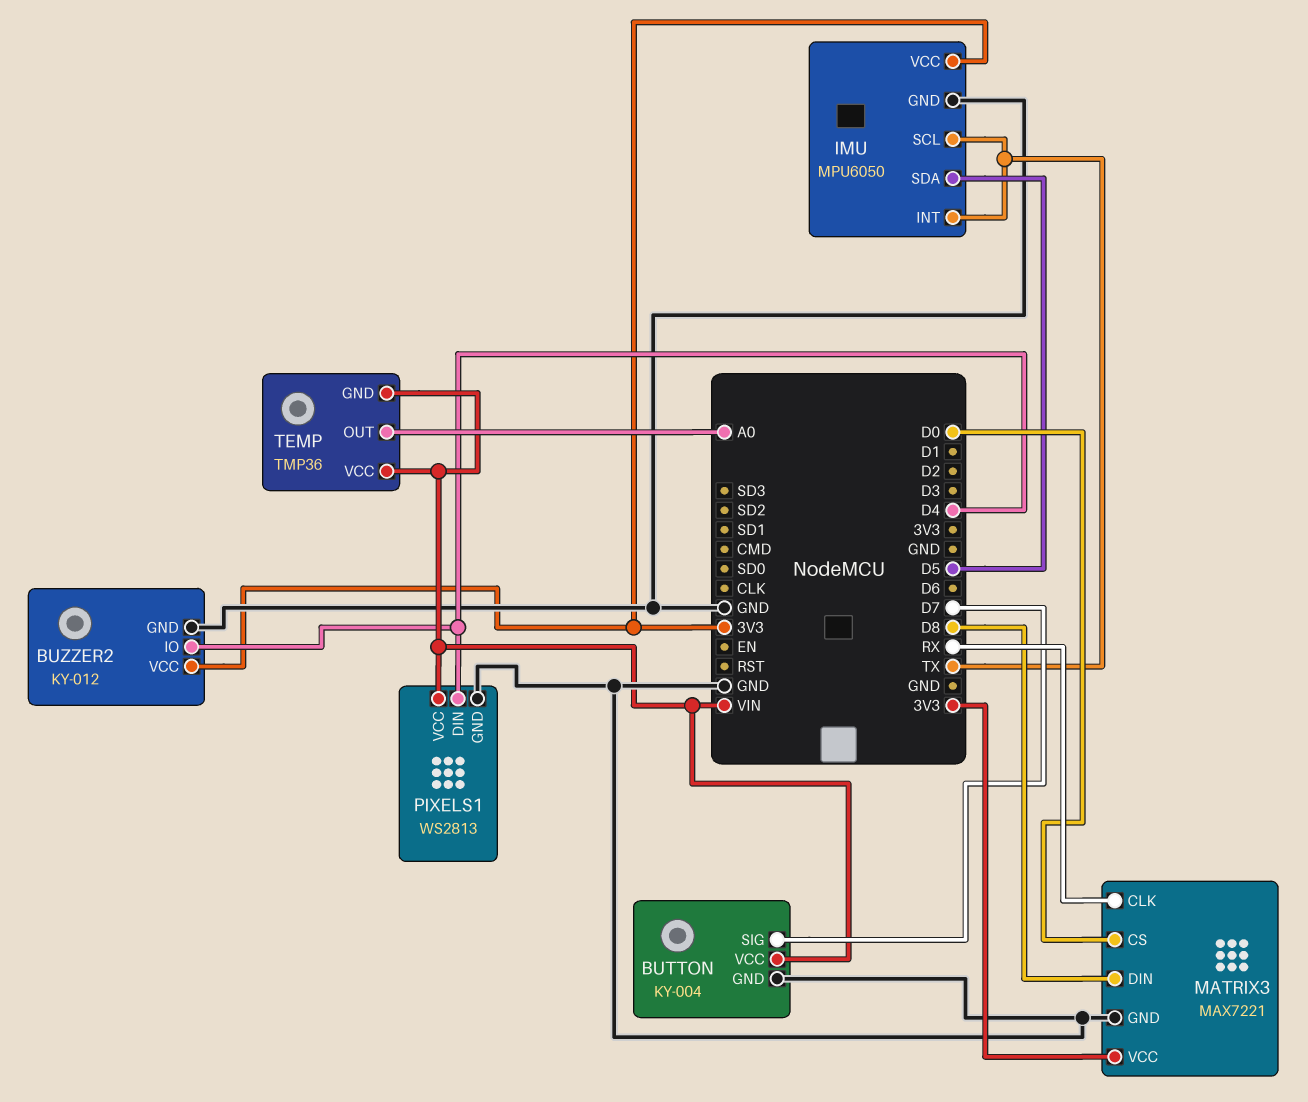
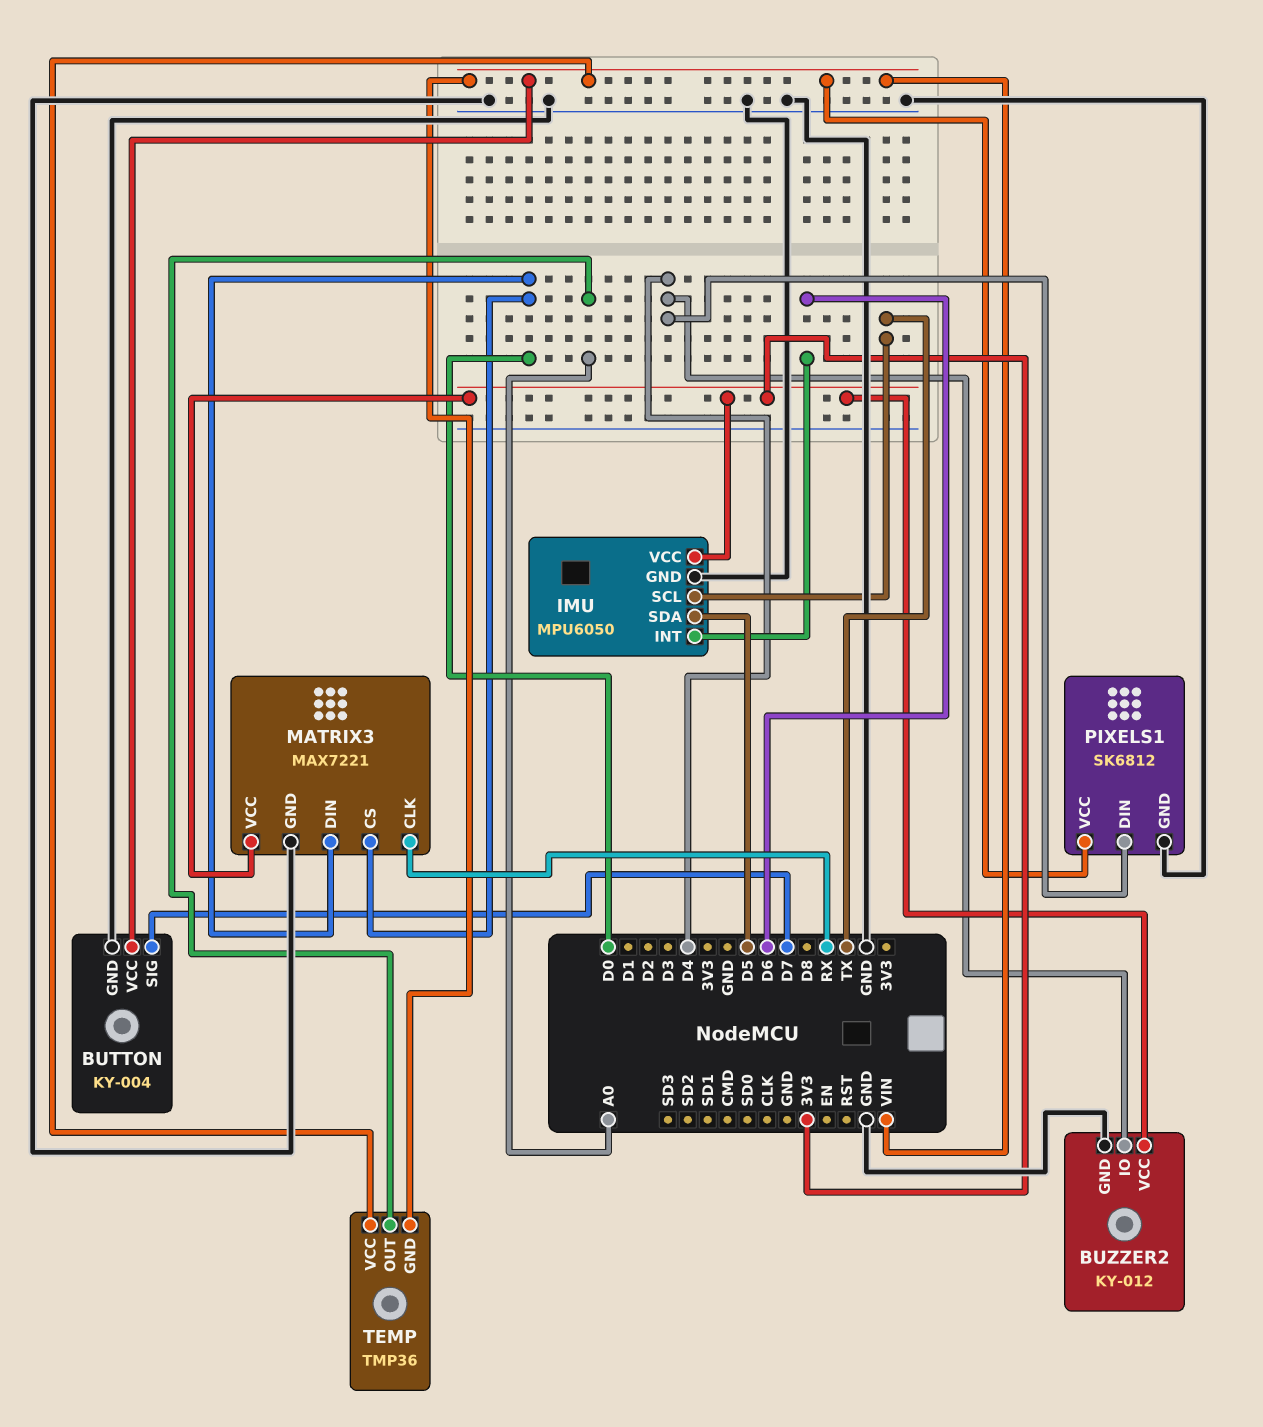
IMU pin INT: TX -> D6
MATRIX3 pin DIN: D8 -> D0
PIXELS1: WS2813 -> SK6812

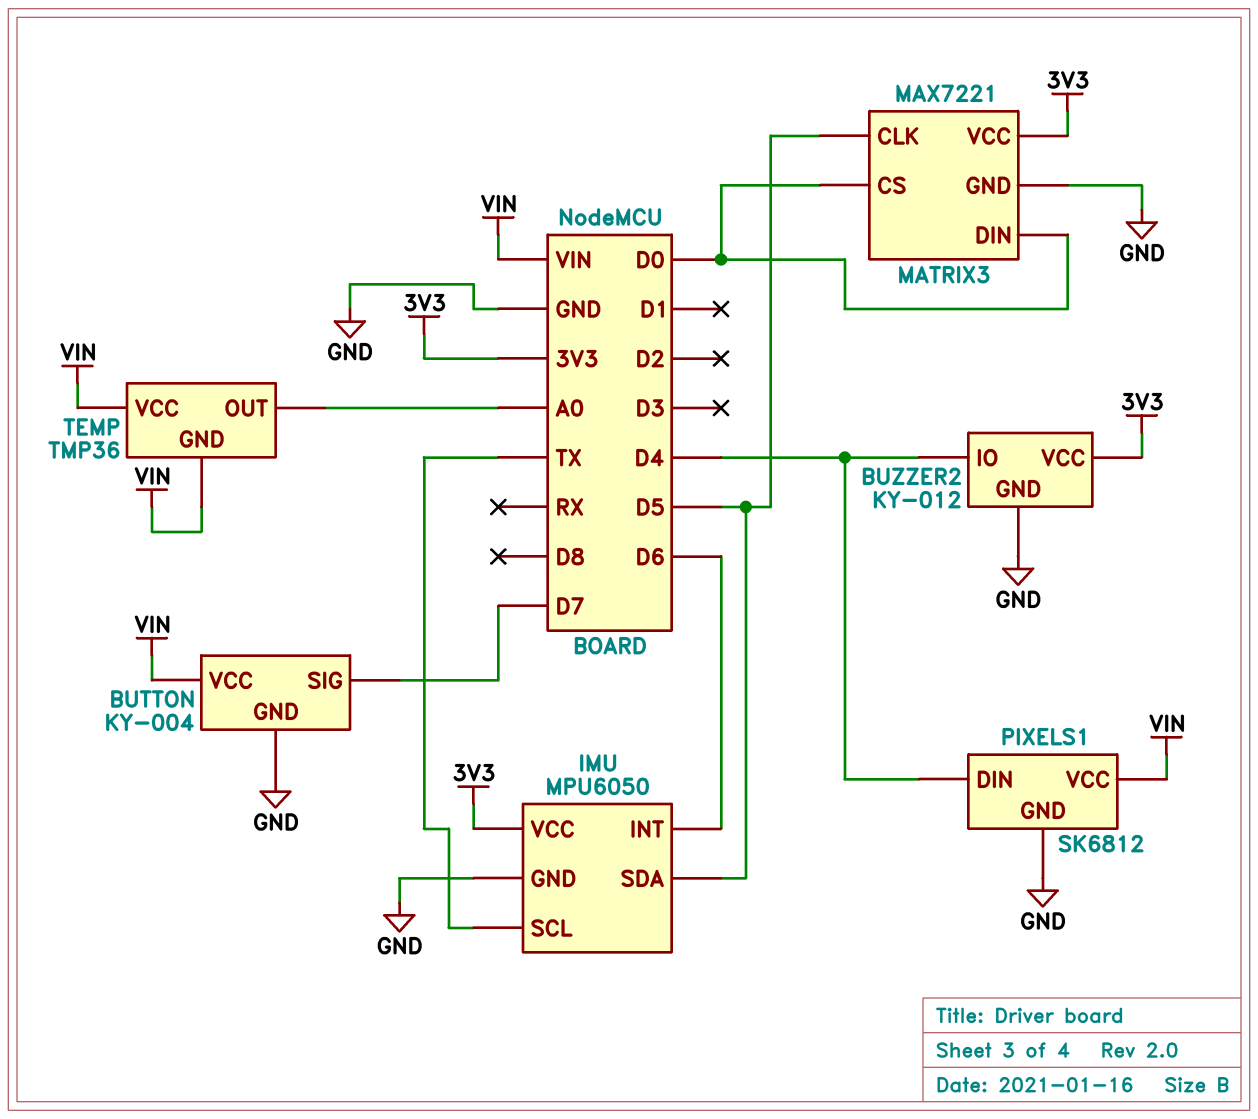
MATRIX3 pin CLK: RX -> D5

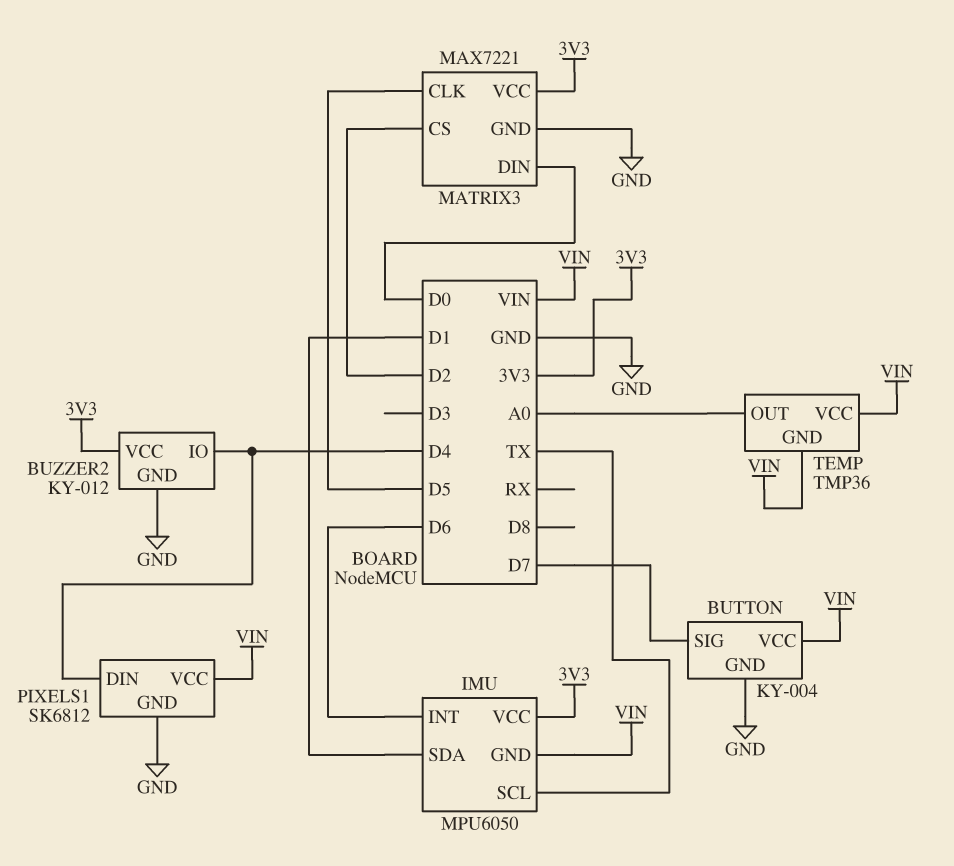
IMU pin GND: GND -> VIN
IMU pin SDA: D5 -> D1
MATRIX3 pin CS: D0 -> D2

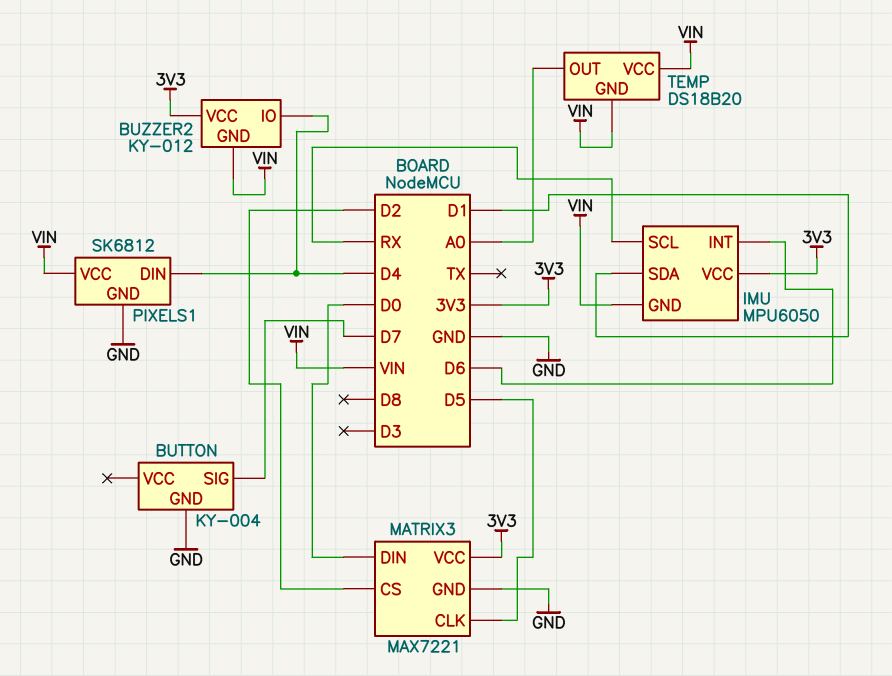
BUTTON pin VCC: VIN -> none
BUZZER2 pin GND: GND -> VIN
IMU pin SCL: TX -> RX
TEMP: TMP36 -> DS18B20

